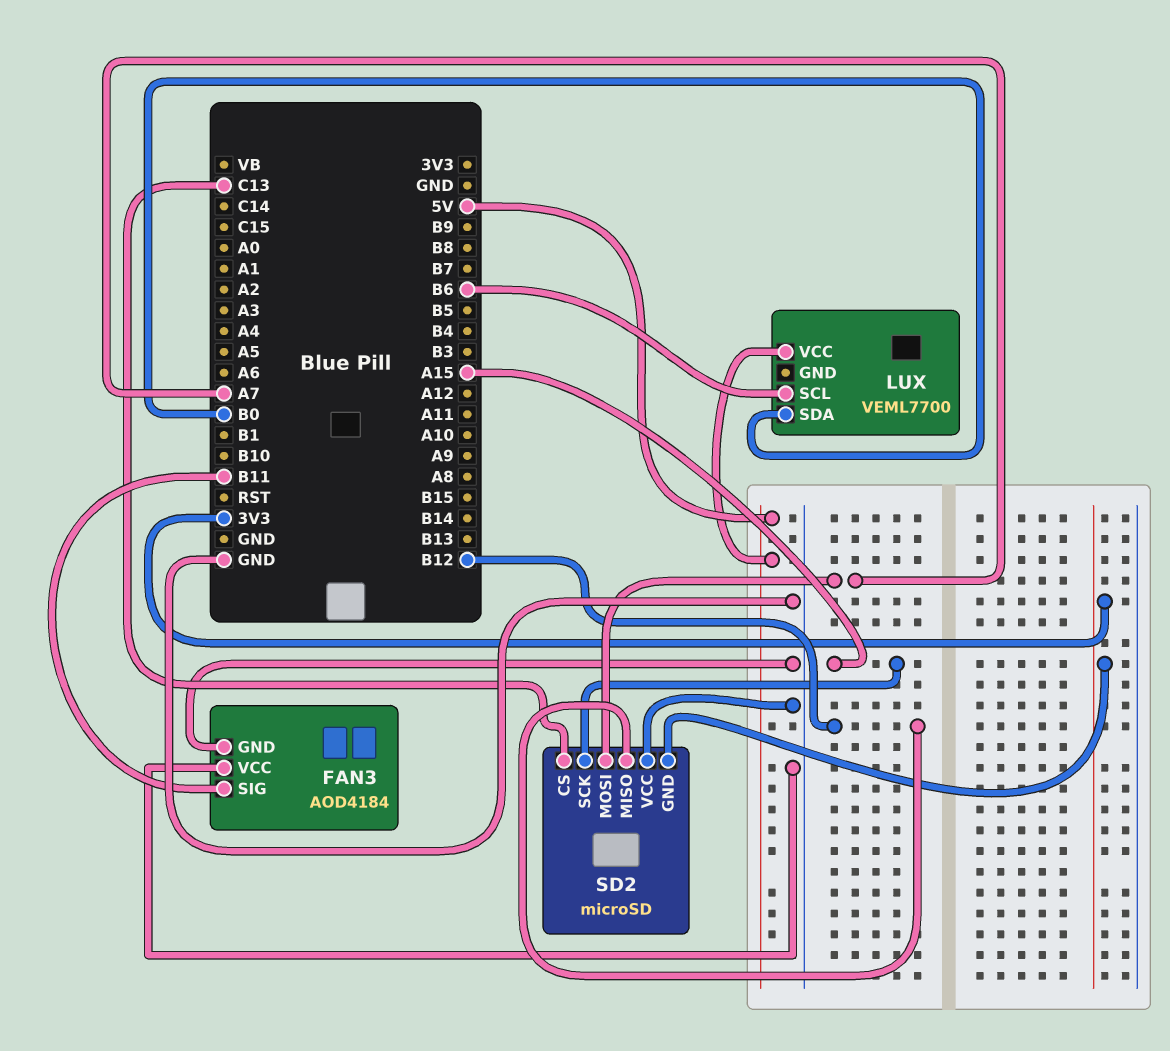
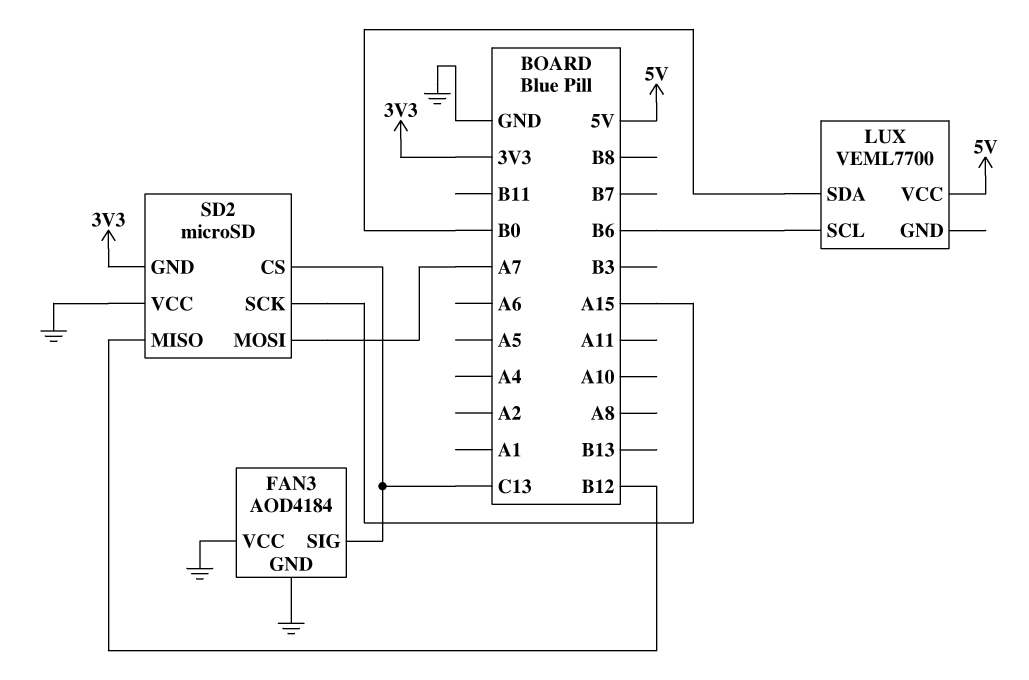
FAN3 pin SIG: B11 -> C13

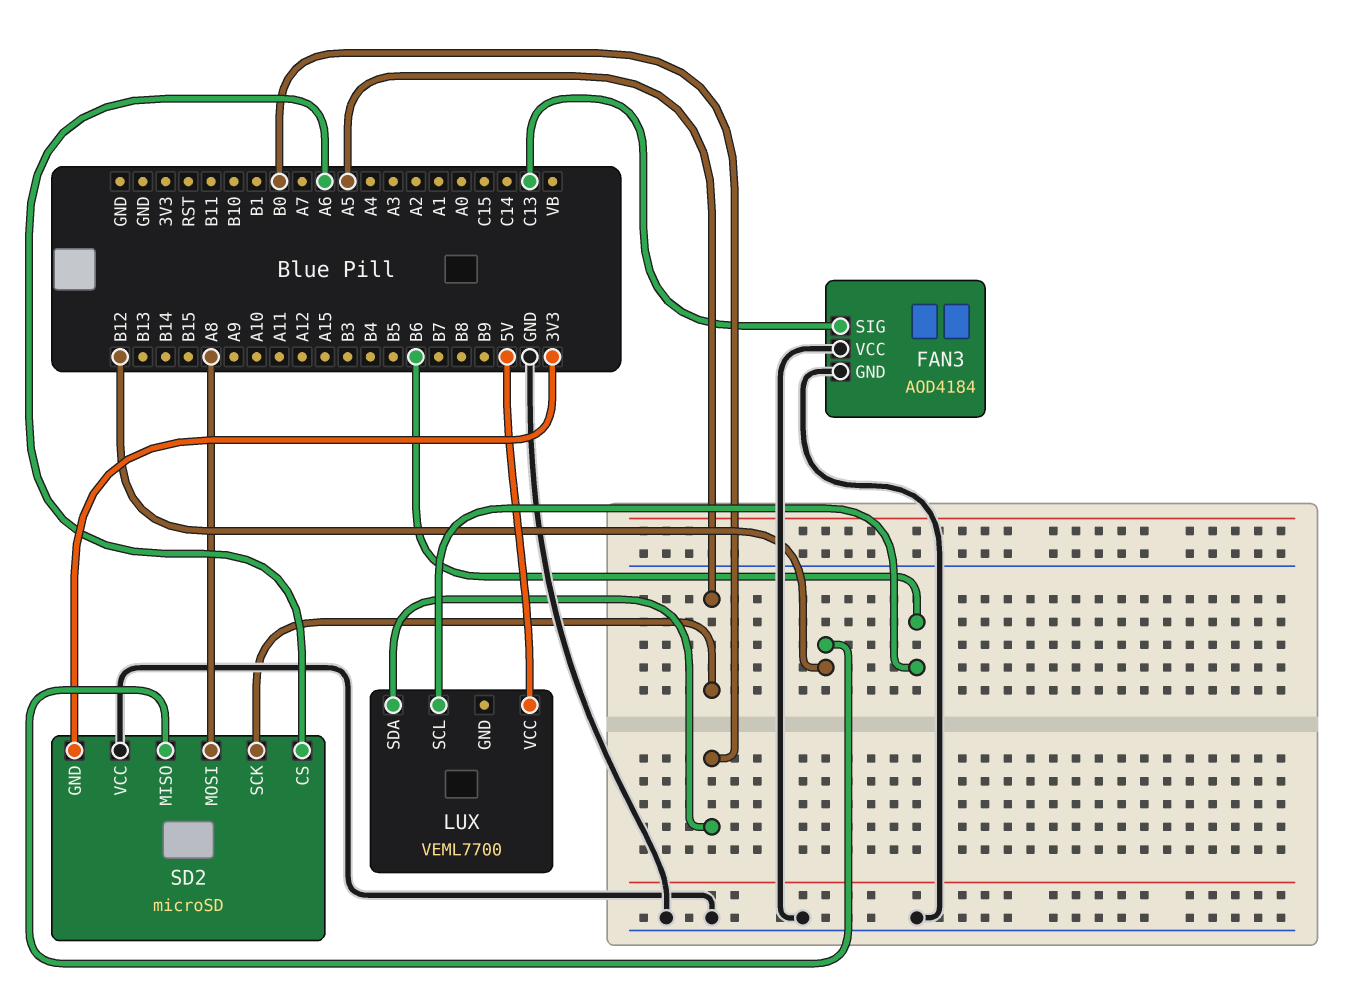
SD2 pin CS: C13 -> A6
SD2 pin MOSI: A7 -> A8
SD2 pin SCK: A15 -> A5

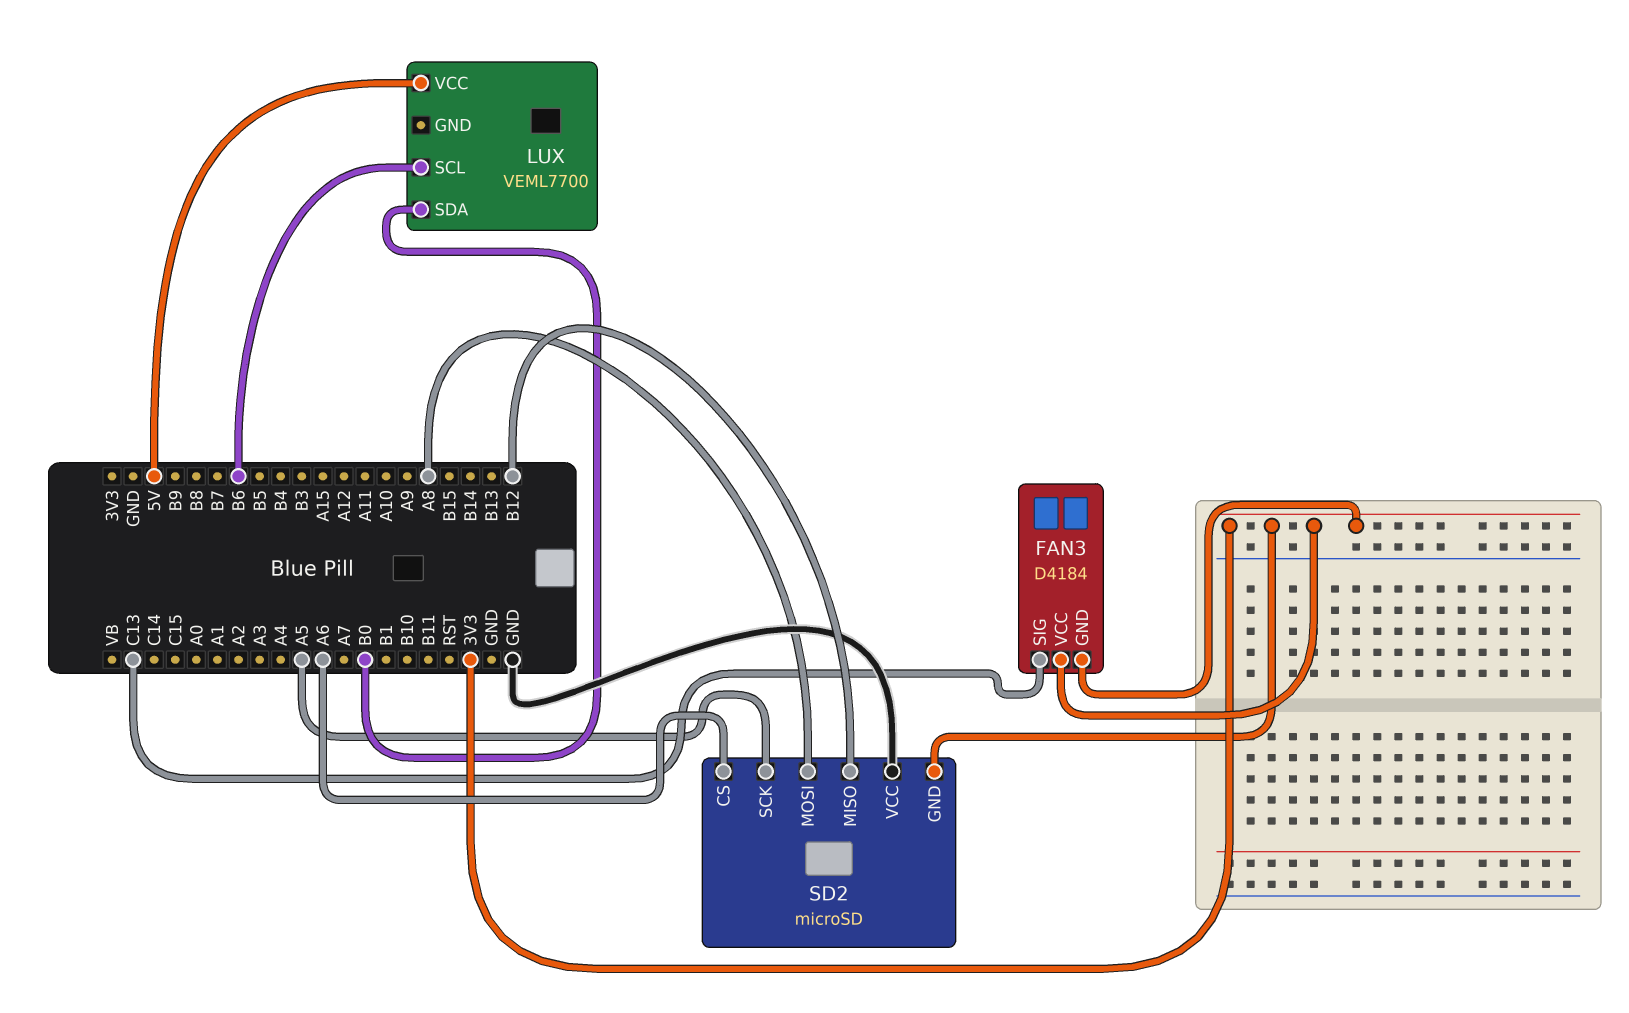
FAN3: AOD4184 -> D4184
FAN3 pin GND: GND -> 3V3
FAN3 pin VCC: GND -> 3V3

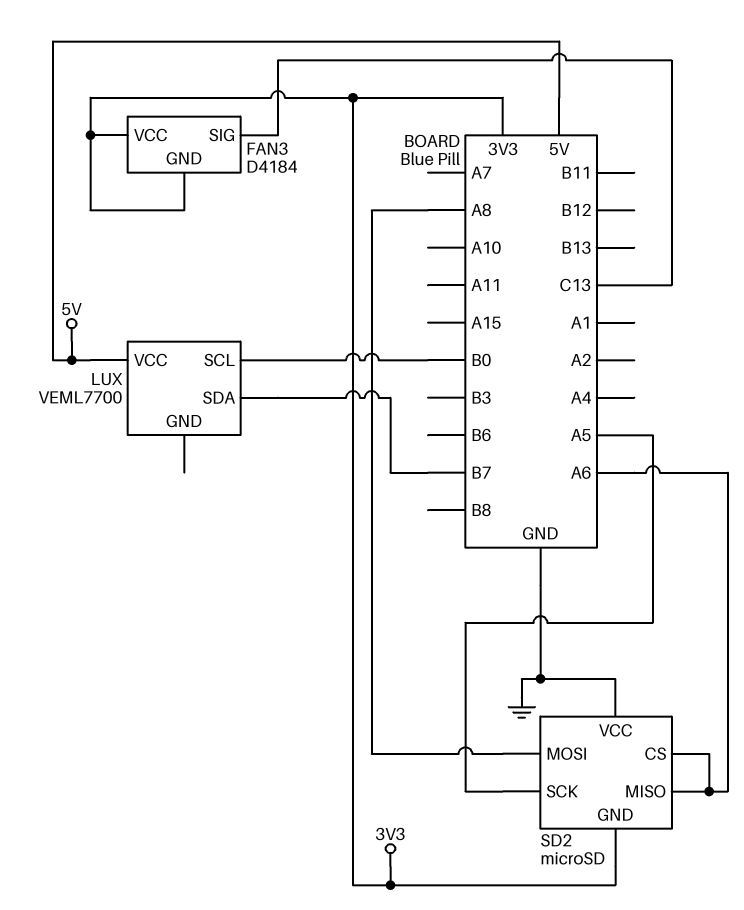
LUX pin SCL: B6 -> B0
LUX pin SDA: B0 -> B7
SD2 pin MISO: B12 -> A6

